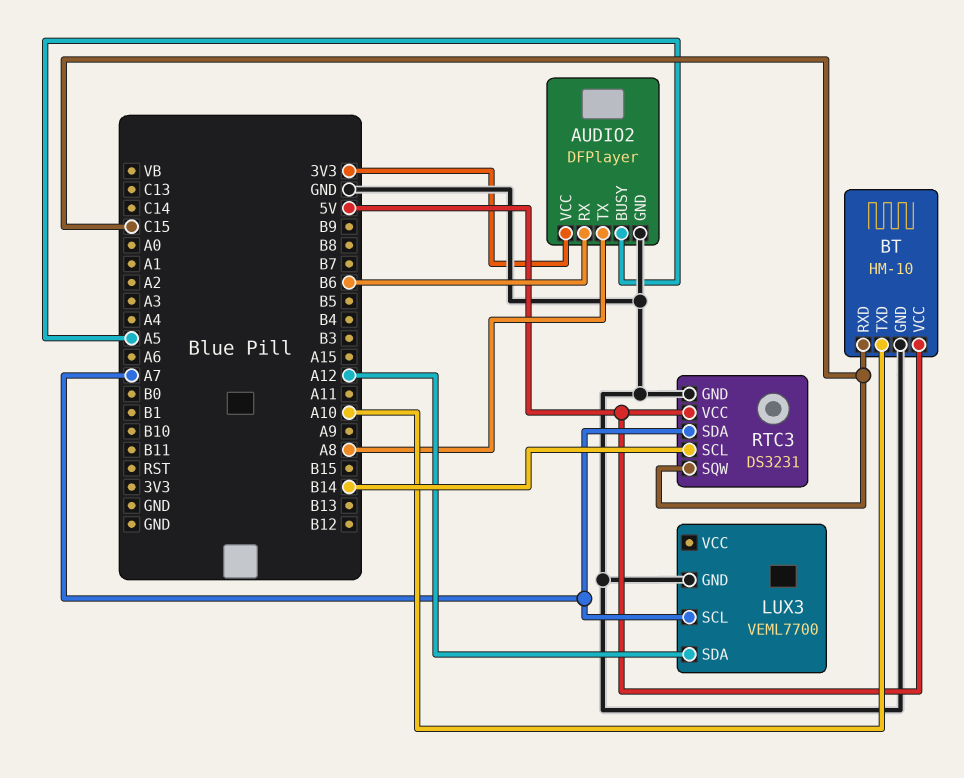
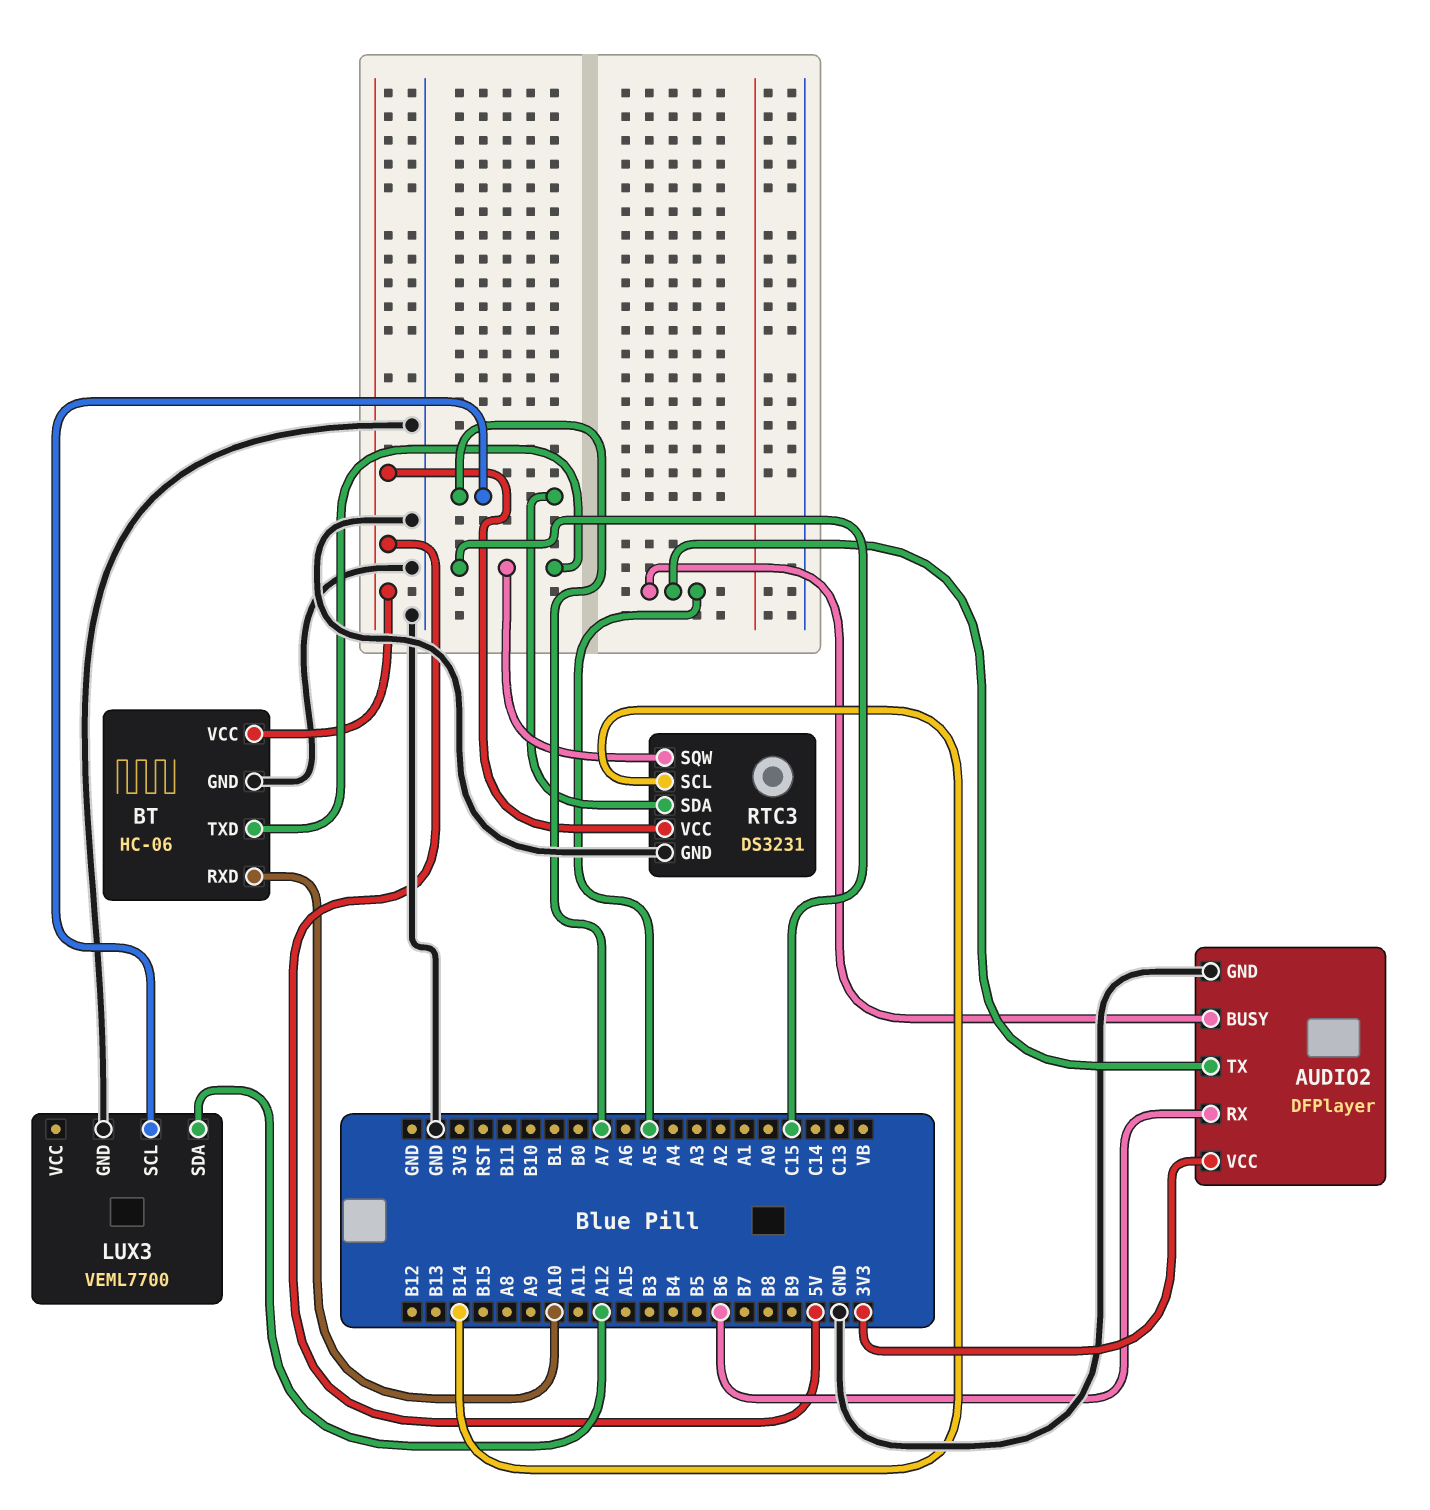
AUDIO2 pin TX: A8 -> A5
BT: HM-10 -> HC-06
BT pin RXD: C15 -> A10
BT pin TXD: A10 -> C15

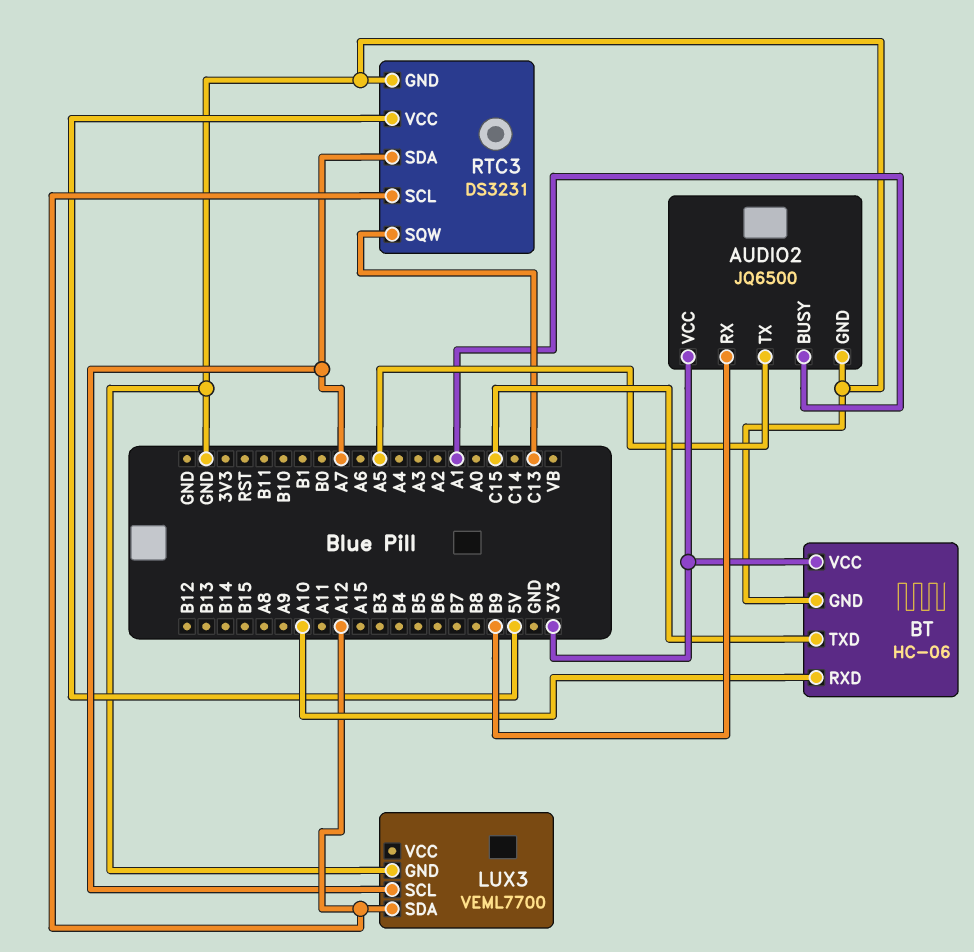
AUDIO2: DFPlayer -> JQ6500
AUDIO2 pin BUSY: A5 -> A1
AUDIO2 pin RX: B6 -> B9
BT pin VCC: 5V -> 3V3
RTC3 pin SCL: B14 -> A12
RTC3 pin SQW: C15 -> C13

